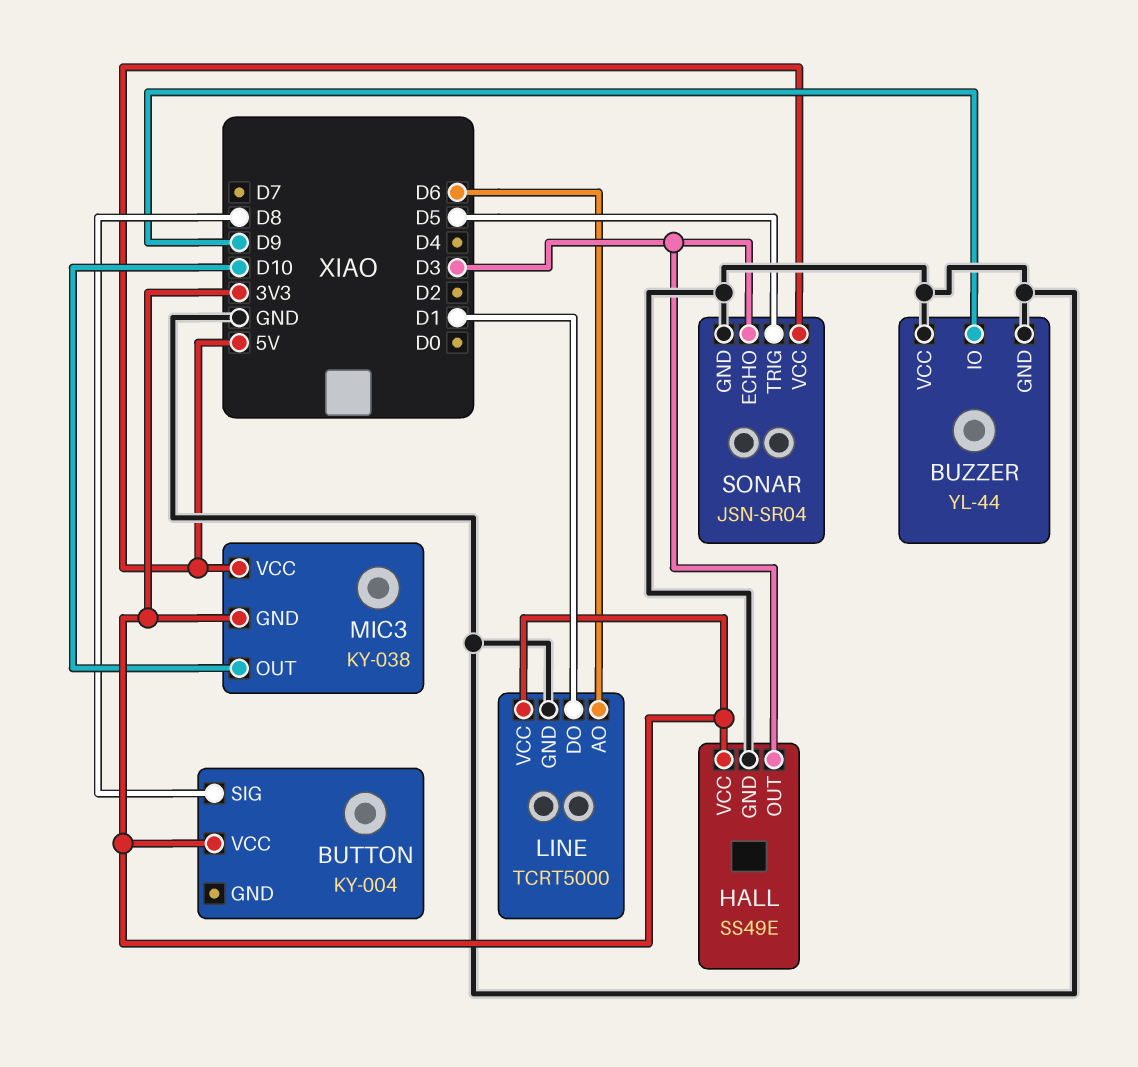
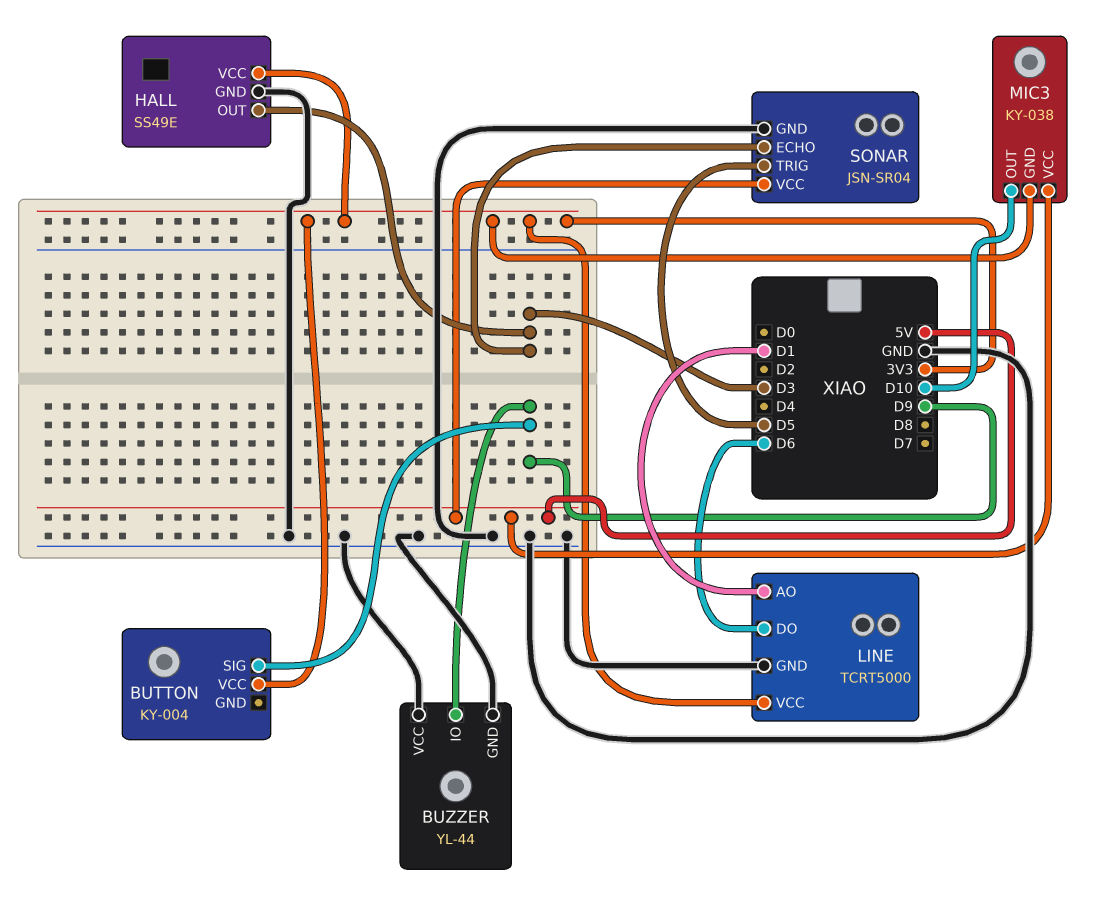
BUTTON pin SIG: D8 -> D9
LINE pin AO: D6 -> D1
LINE pin DO: D1 -> D6

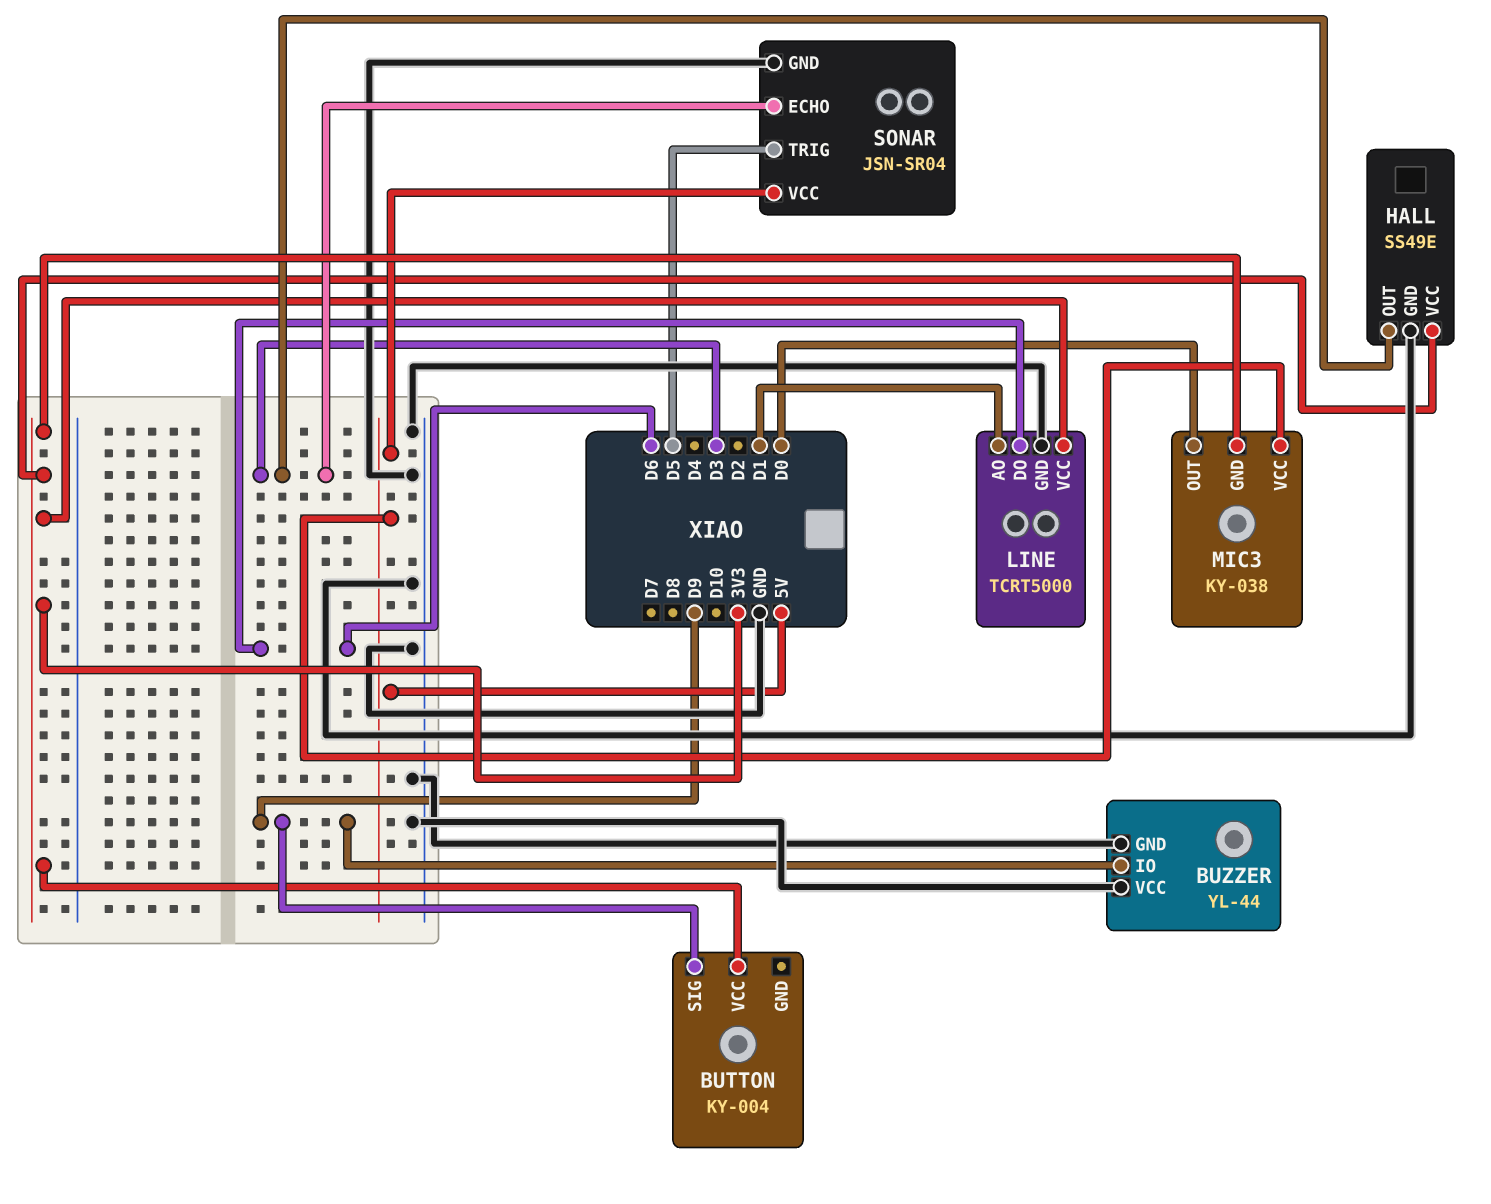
MIC3 pin OUT: D10 -> D0

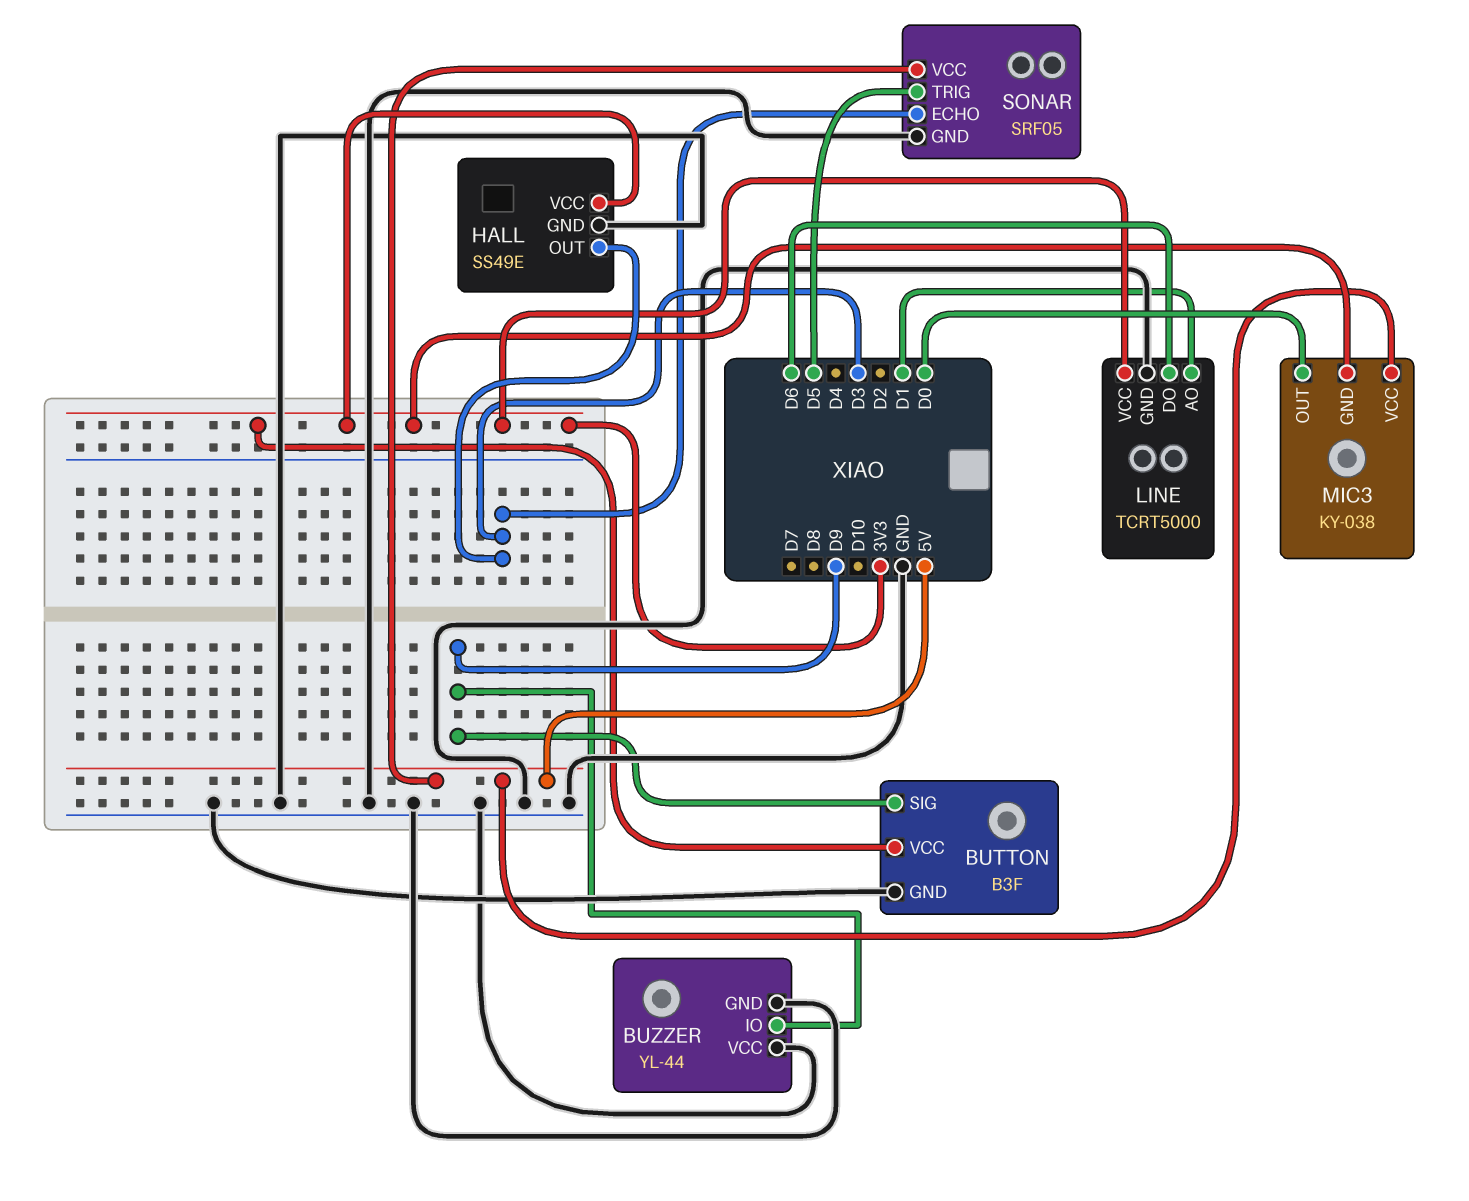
BUTTON: KY-004 -> B3F
BUTTON pin GND: none -> GND
SONAR: JSN-SR04 -> SRF05

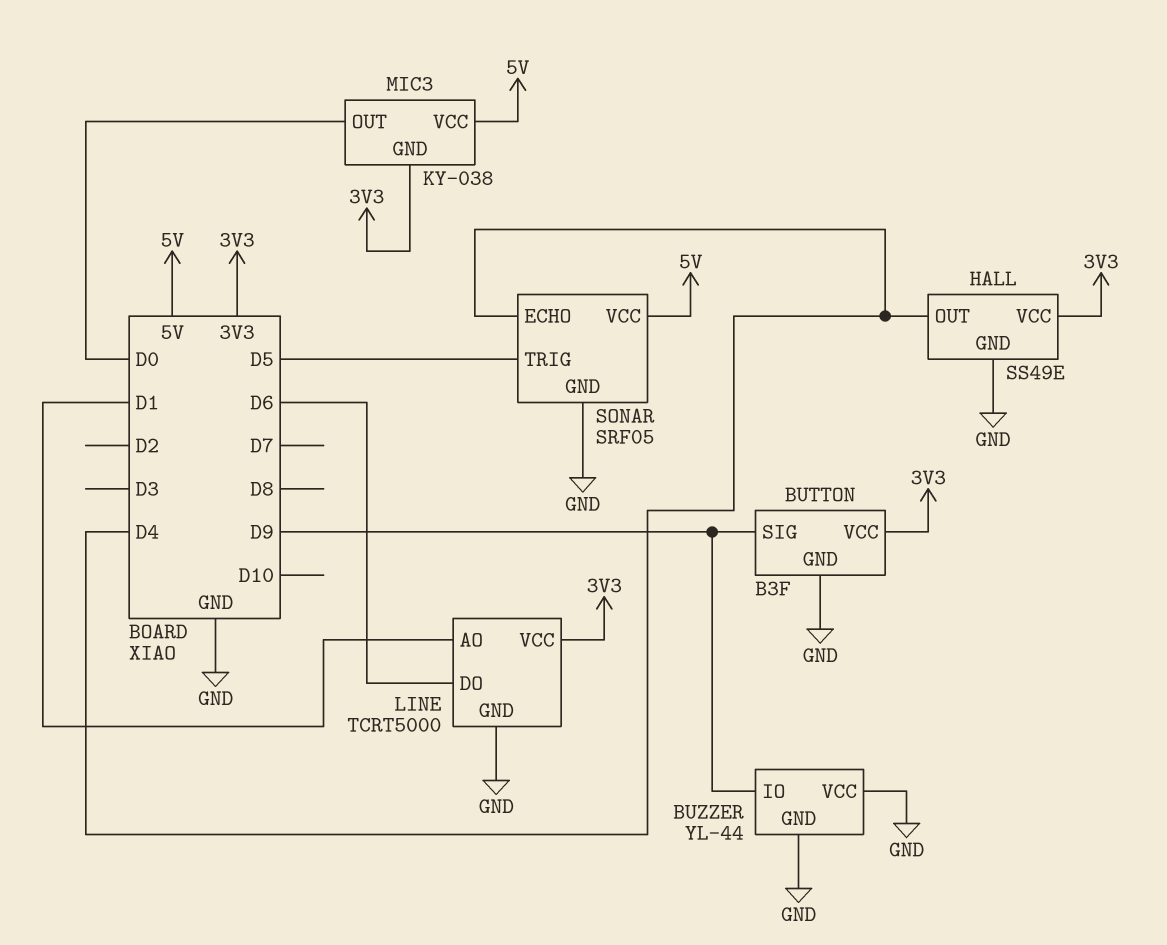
HALL pin OUT: D3 -> D4
SONAR pin ECHO: D3 -> D4

